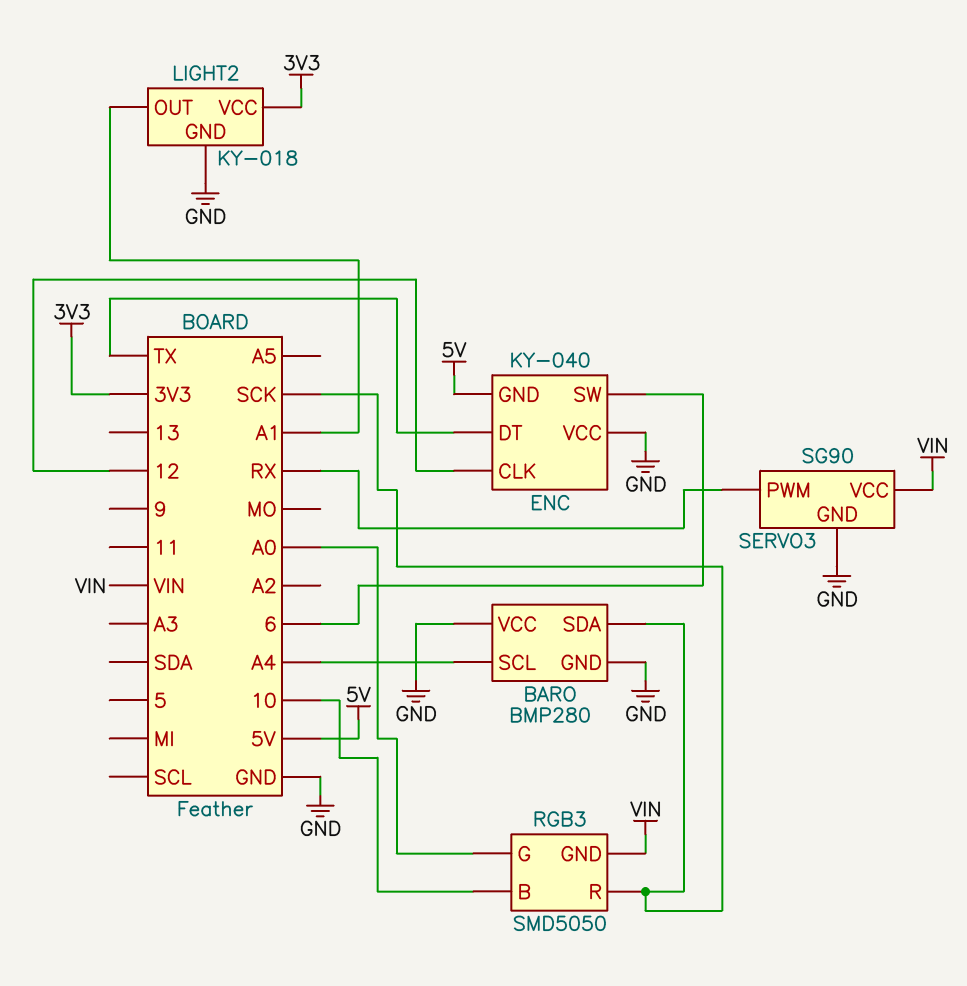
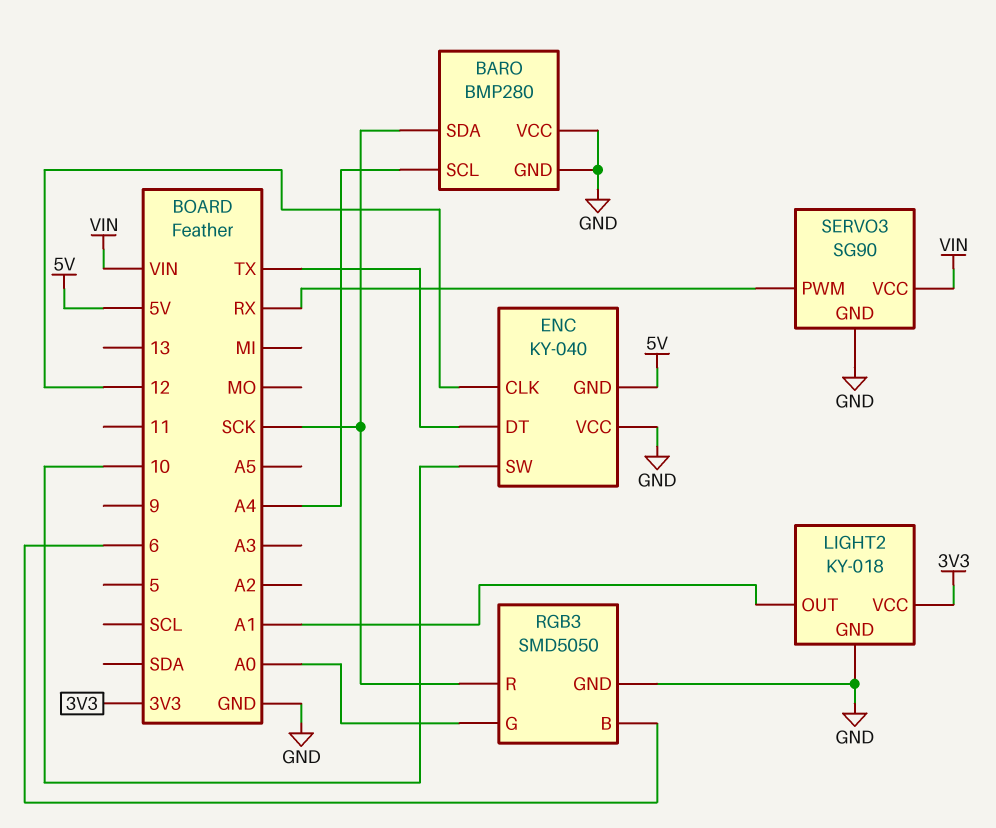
ENC pin SW: 6 -> 10
RGB3 pin B: 10 -> 6
RGB3 pin GND: VIN -> GND

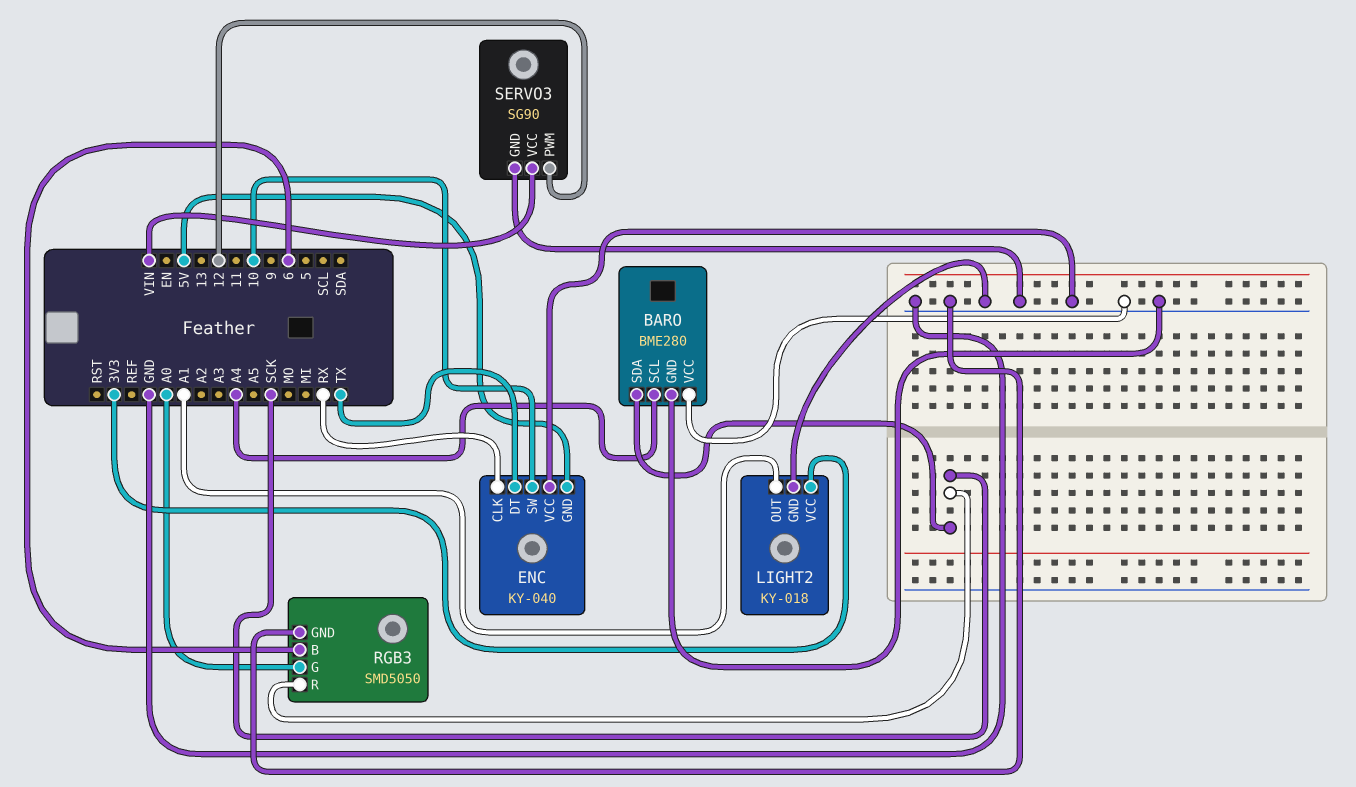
BARO: BMP280 -> BME280
ENC pin CLK: 12 -> RX
SERVO3 pin PWM: RX -> 12

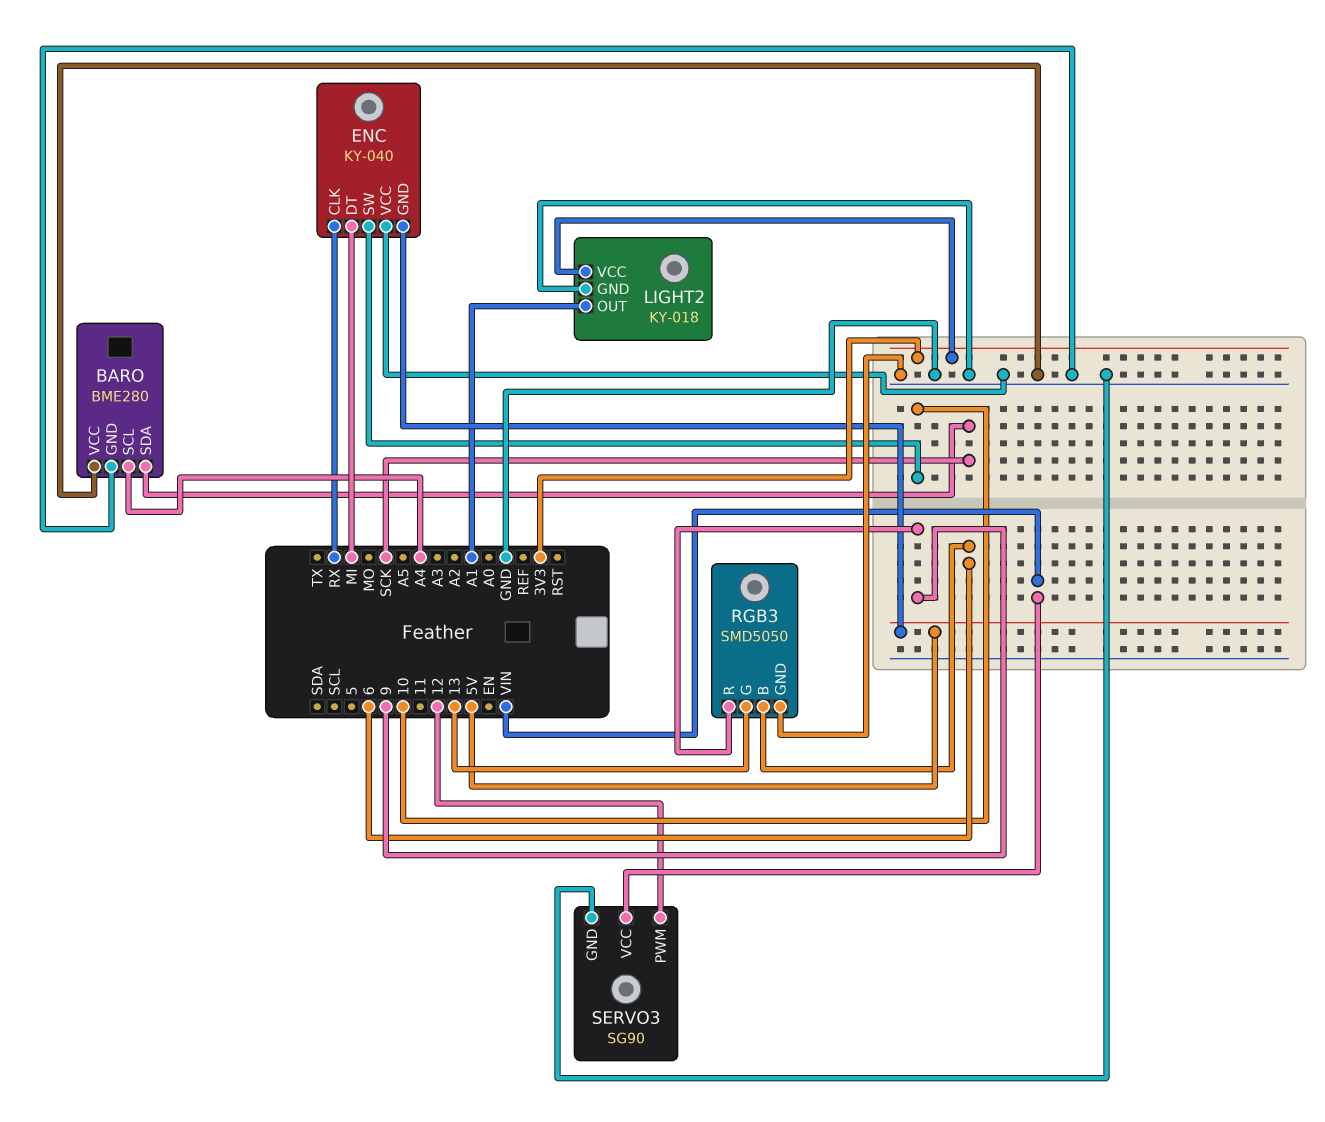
ENC pin DT: TX -> MI
RGB3 pin G: A0 -> 13
RGB3 pin R: SCK -> 9

